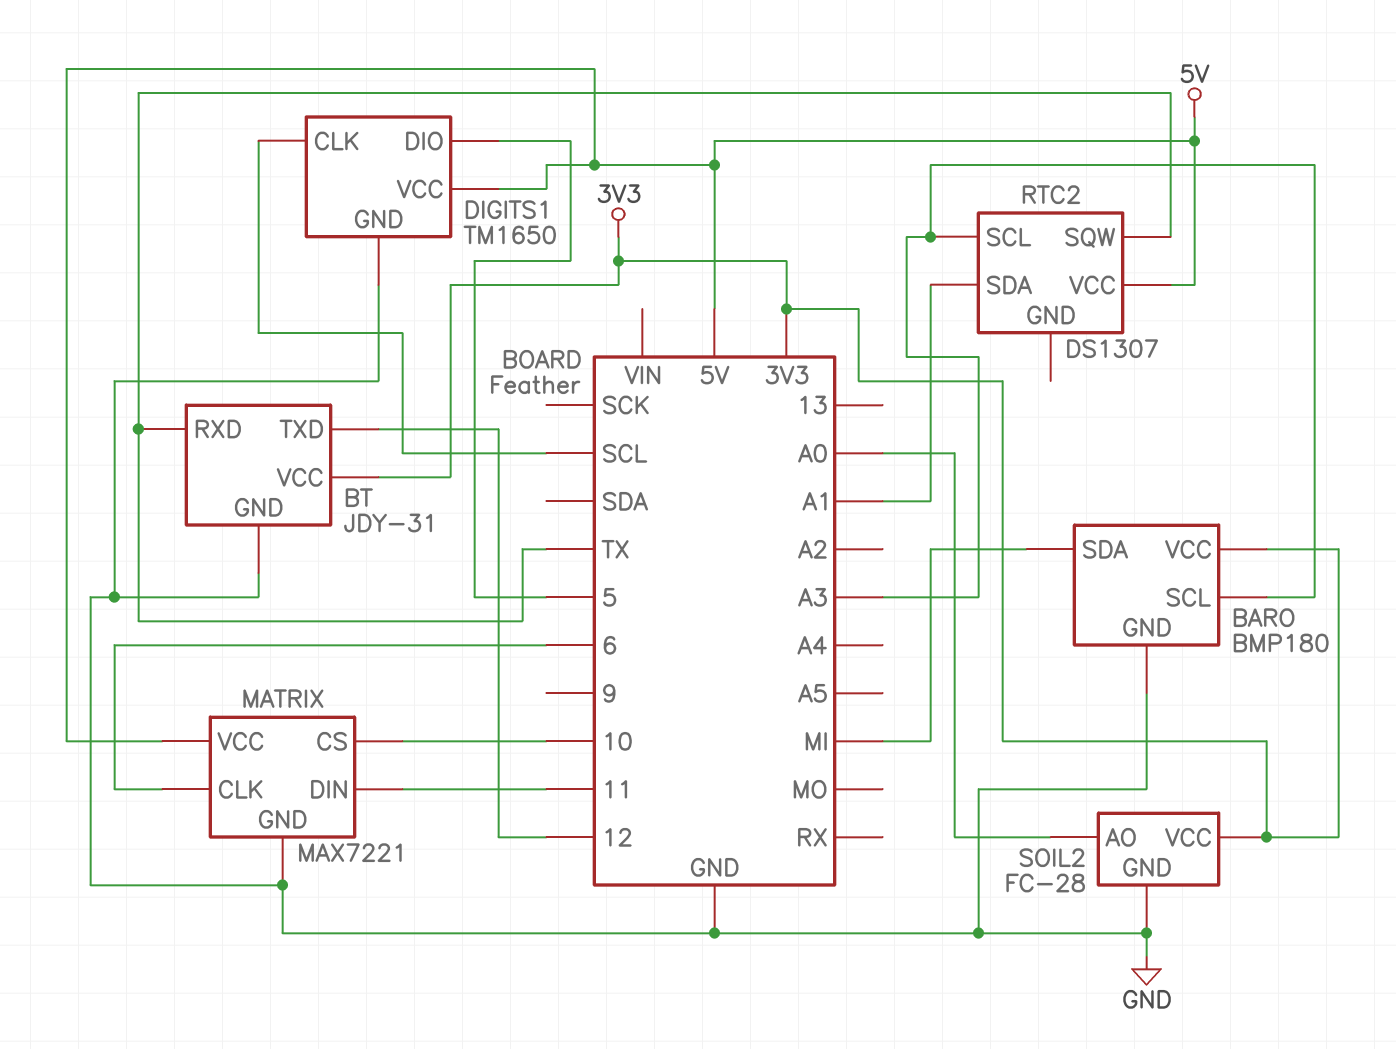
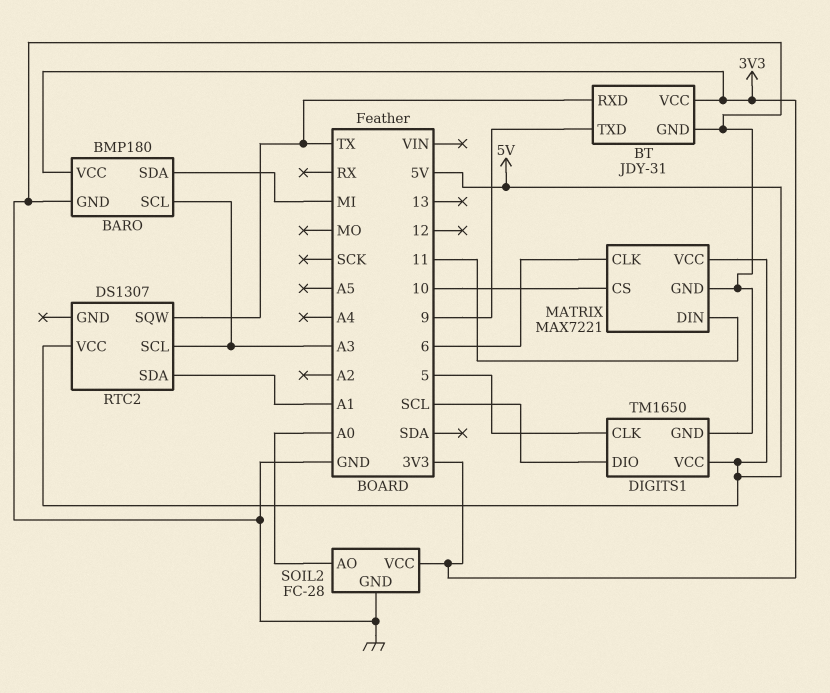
BT pin TXD: 12 -> 9
DIGITS1 pin CLK: SCL -> 5
DIGITS1 pin DIO: 5 -> SCL

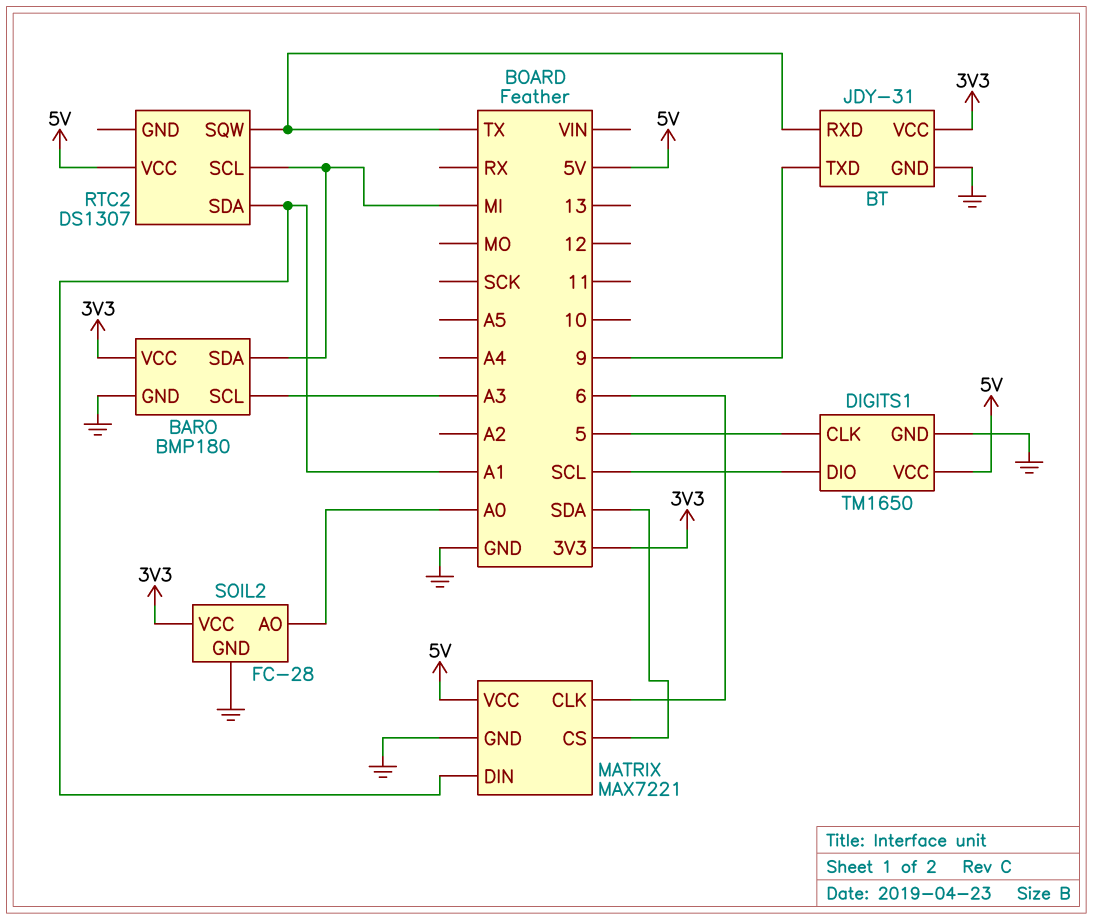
MATRIX pin CS: 10 -> SDA
MATRIX pin DIN: 11 -> A1
RTC2 pin SCL: A3 -> MI

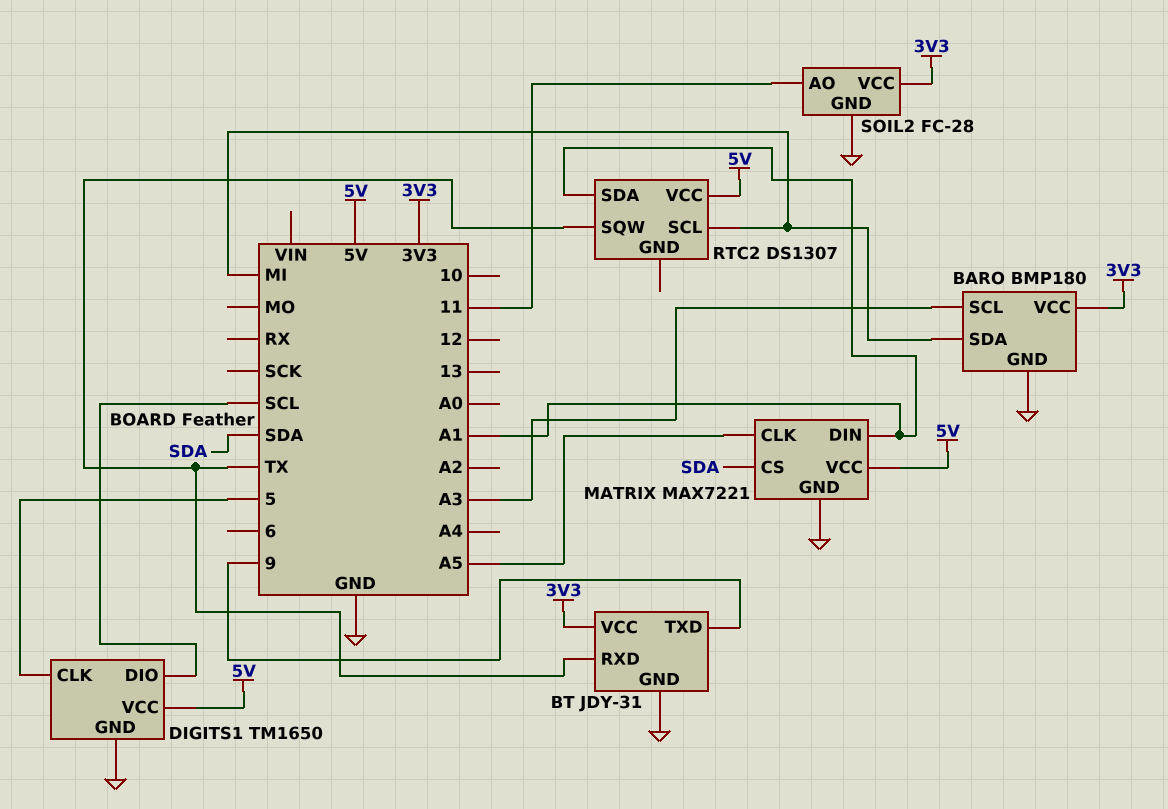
MATRIX pin CLK: 6 -> A5
SOIL2 pin AO: A0 -> 11

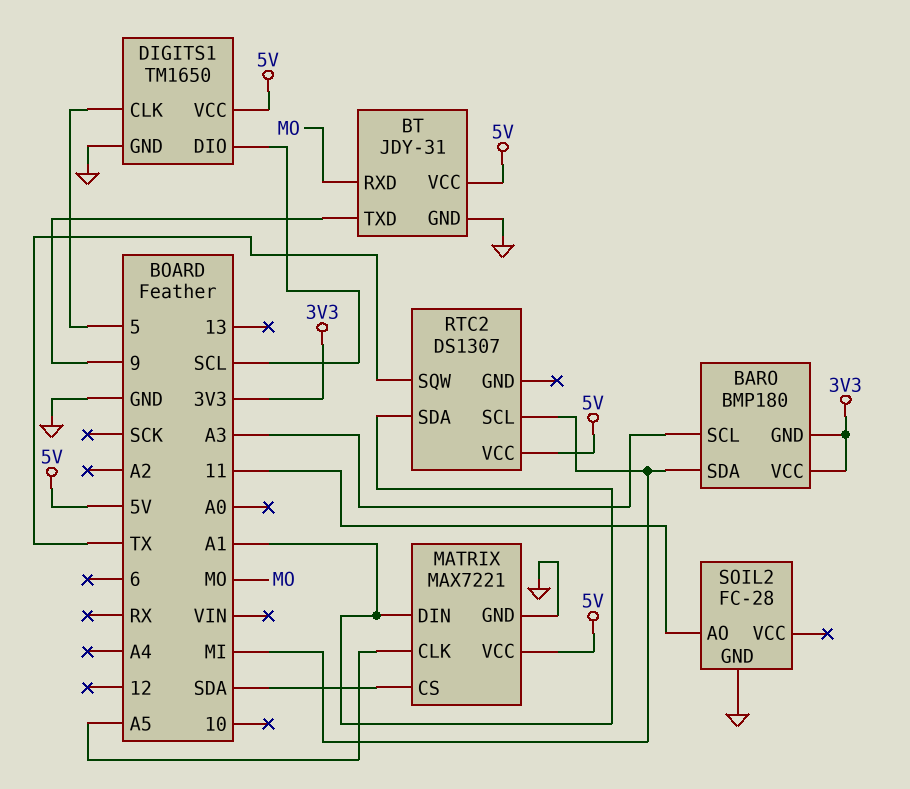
BARO pin GND: GND -> 3V3
BT pin RXD: TX -> MO
BT pin VCC: 3V3 -> 5V
SOIL2 pin VCC: 3V3 -> none

